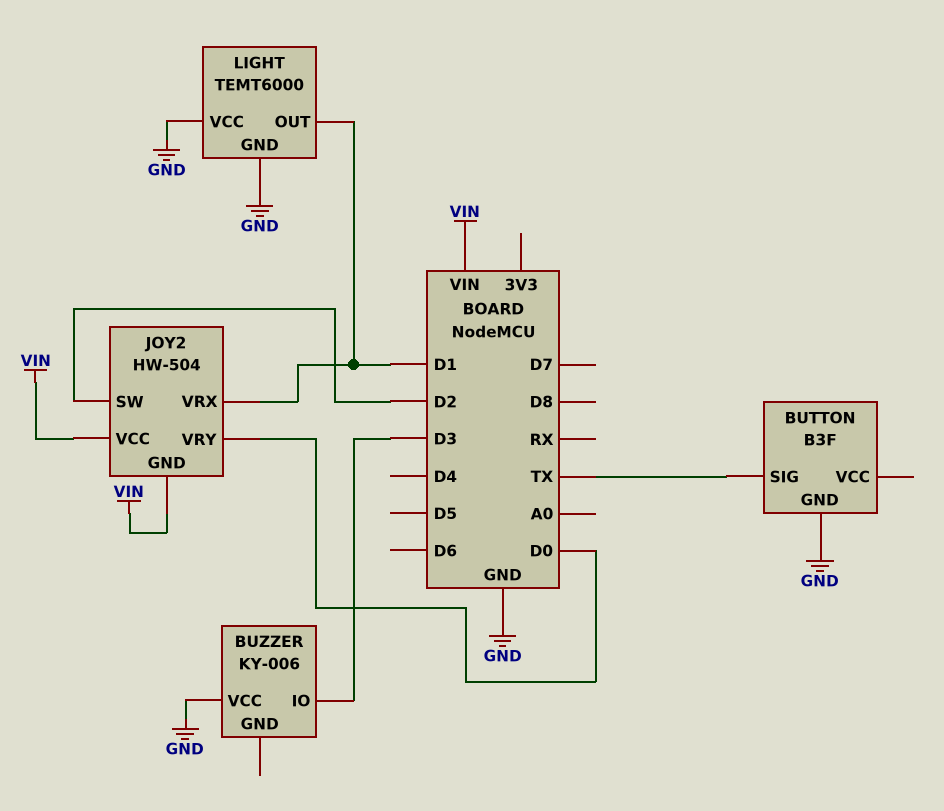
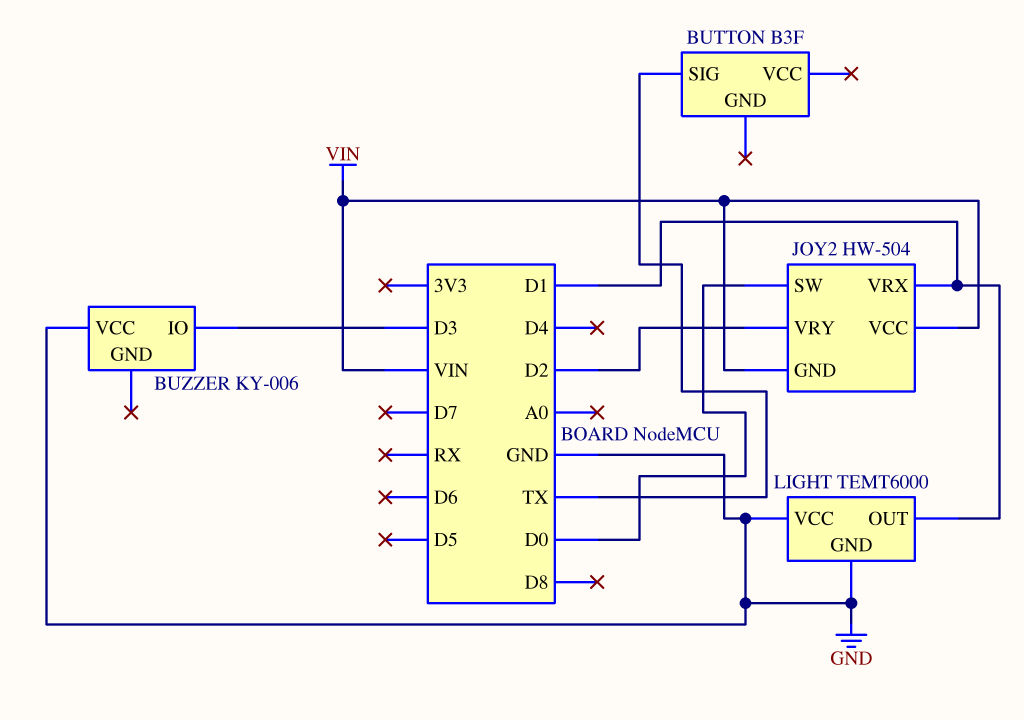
BUTTON pin GND: GND -> none
JOY2 pin SW: D2 -> D0
JOY2 pin VRY: D0 -> D2

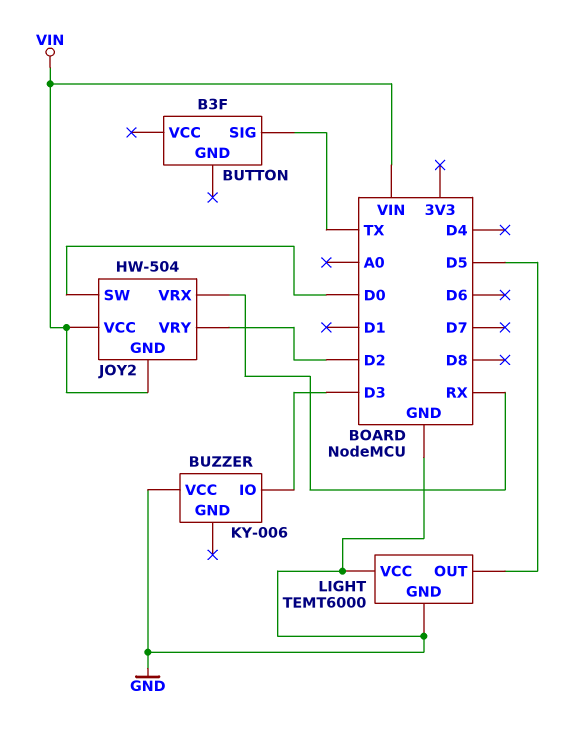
JOY2 pin VRX: D1 -> RX
LIGHT pin OUT: D1 -> D5

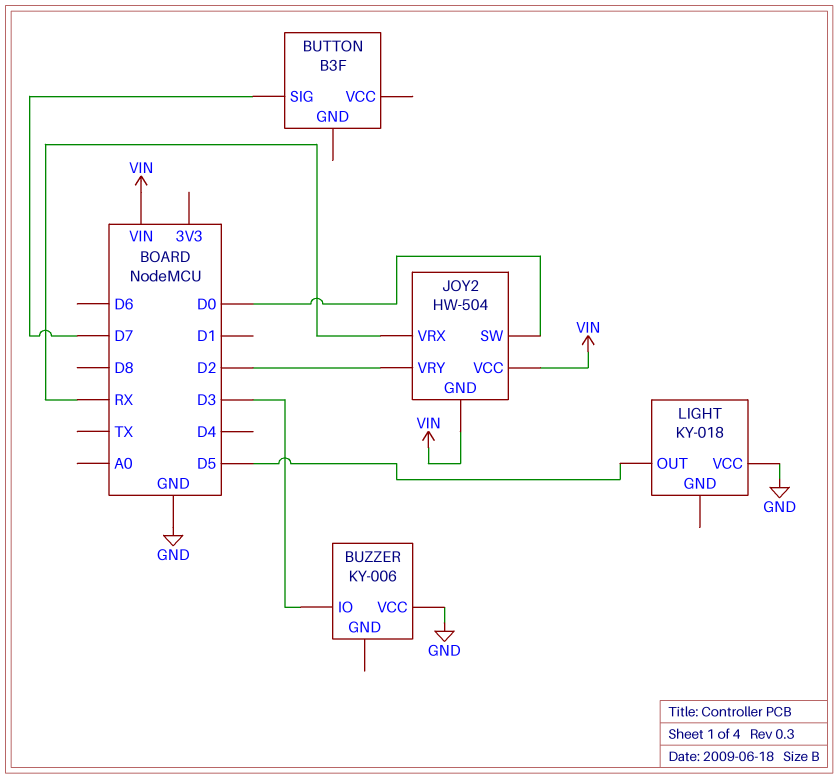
BUTTON pin SIG: TX -> D7
LIGHT: TEMT6000 -> KY-018
LIGHT pin GND: GND -> none

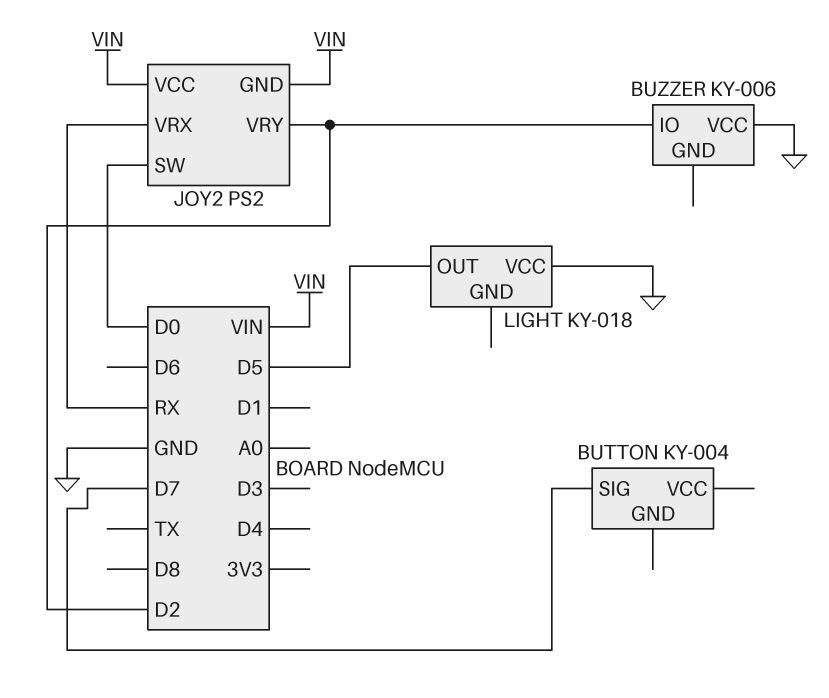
BUTTON: B3F -> KY-004
BUZZER pin IO: D3 -> D2
JOY2: HW-504 -> PS2

